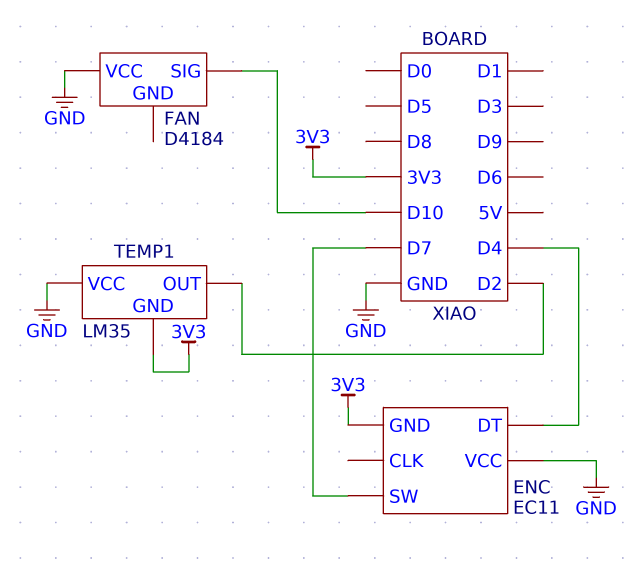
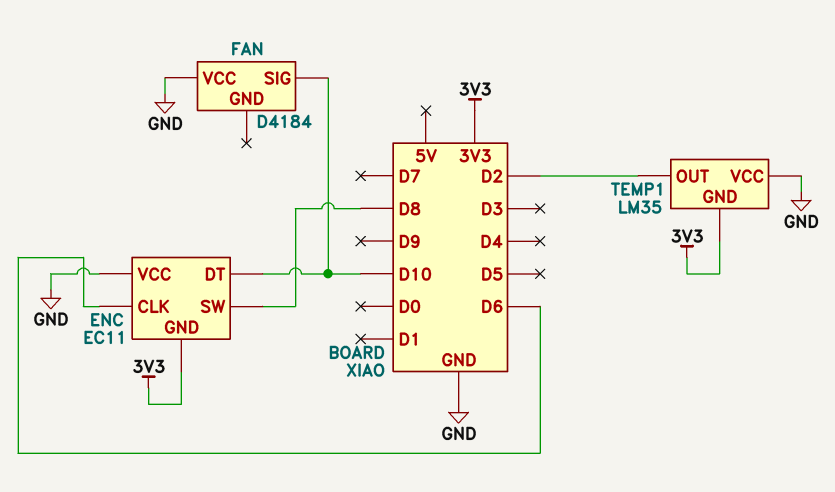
ENC pin CLK: none -> D6
ENC pin DT: D4 -> D10
ENC pin SW: D7 -> D8

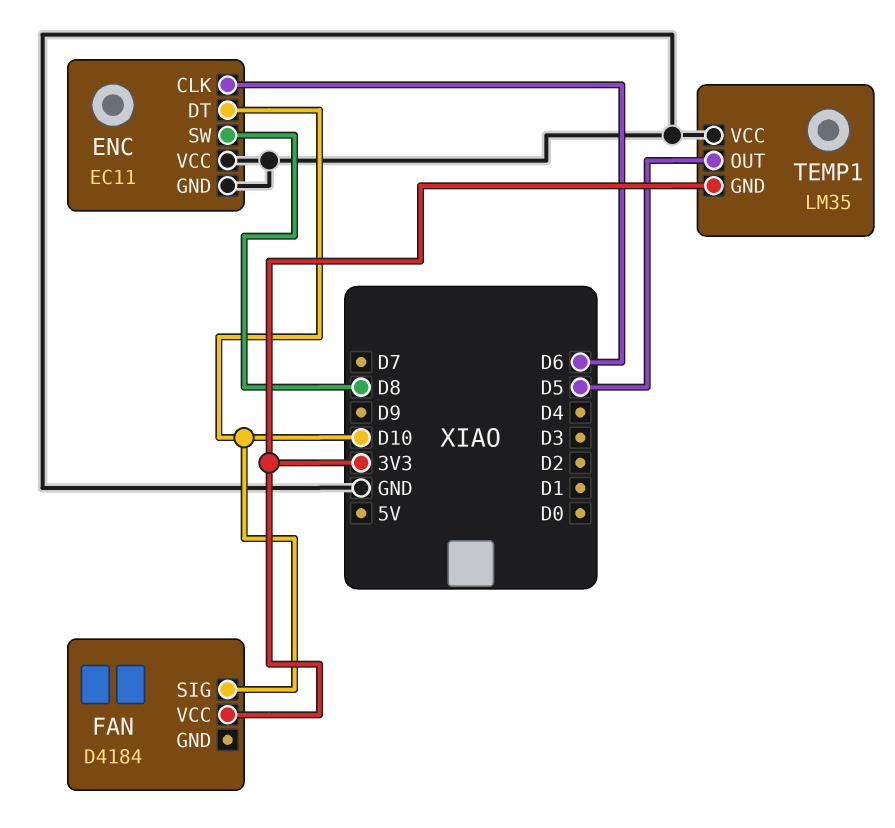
ENC pin GND: 3V3 -> GND
FAN pin VCC: GND -> 3V3
TEMP1 pin OUT: D2 -> D5

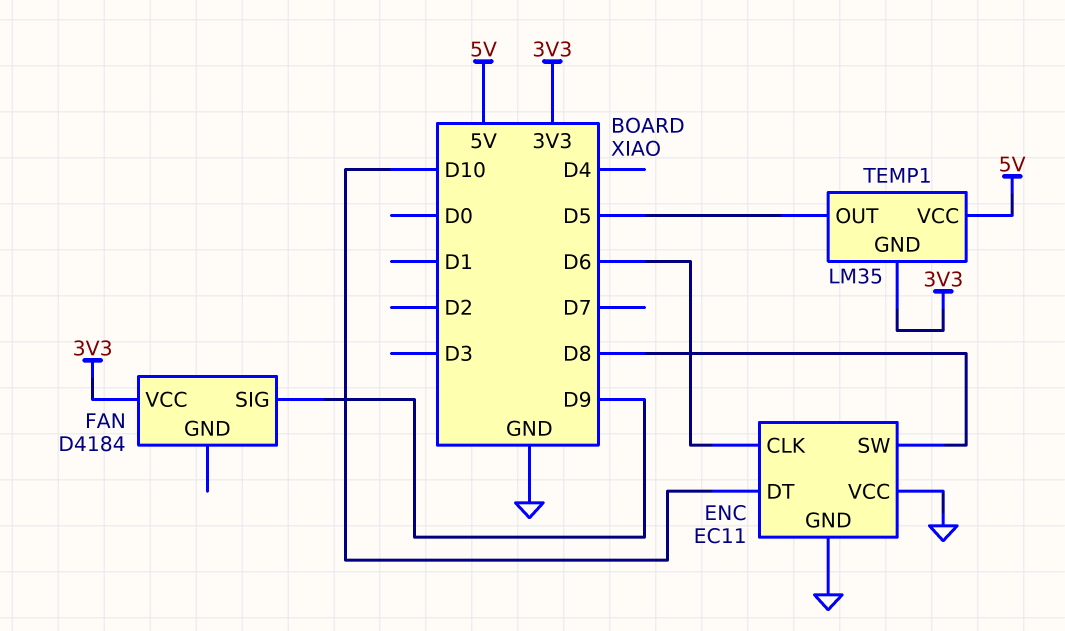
FAN pin SIG: D10 -> D9
TEMP1 pin VCC: GND -> 5V

